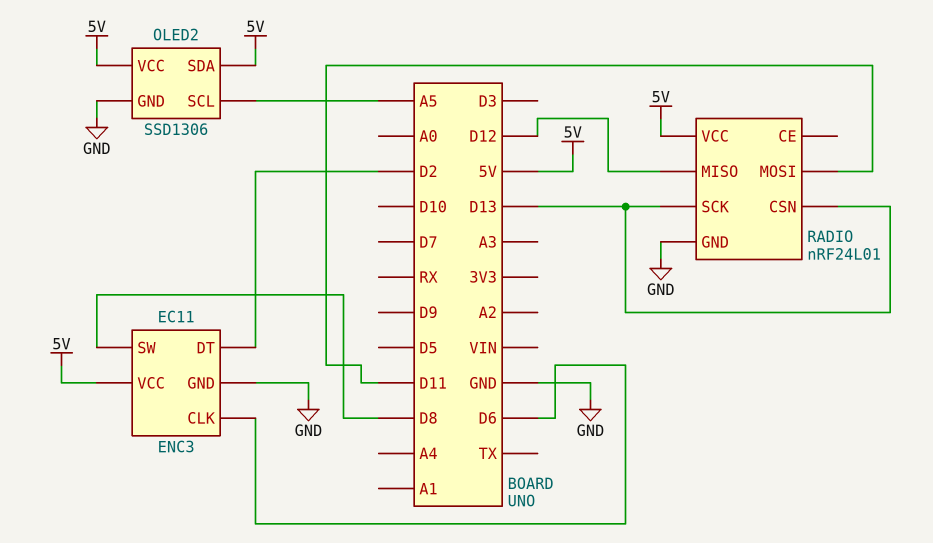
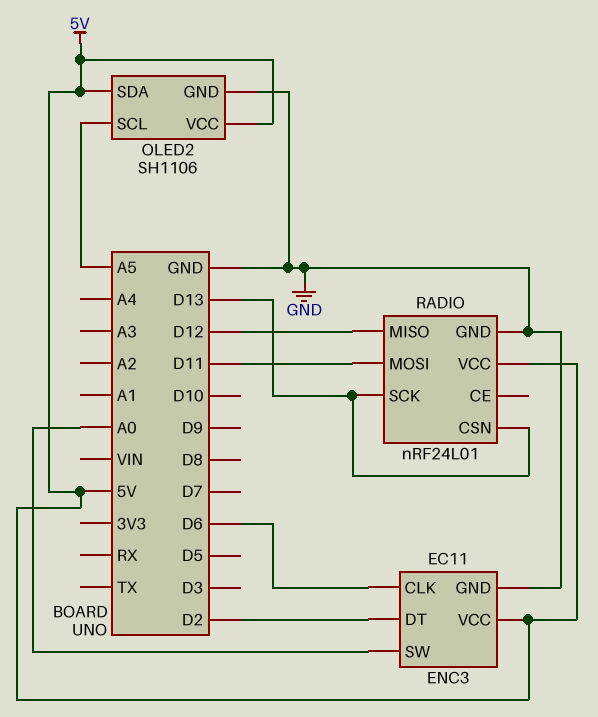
ENC3 pin SW: D8 -> A0
OLED2: SSD1306 -> SH1106

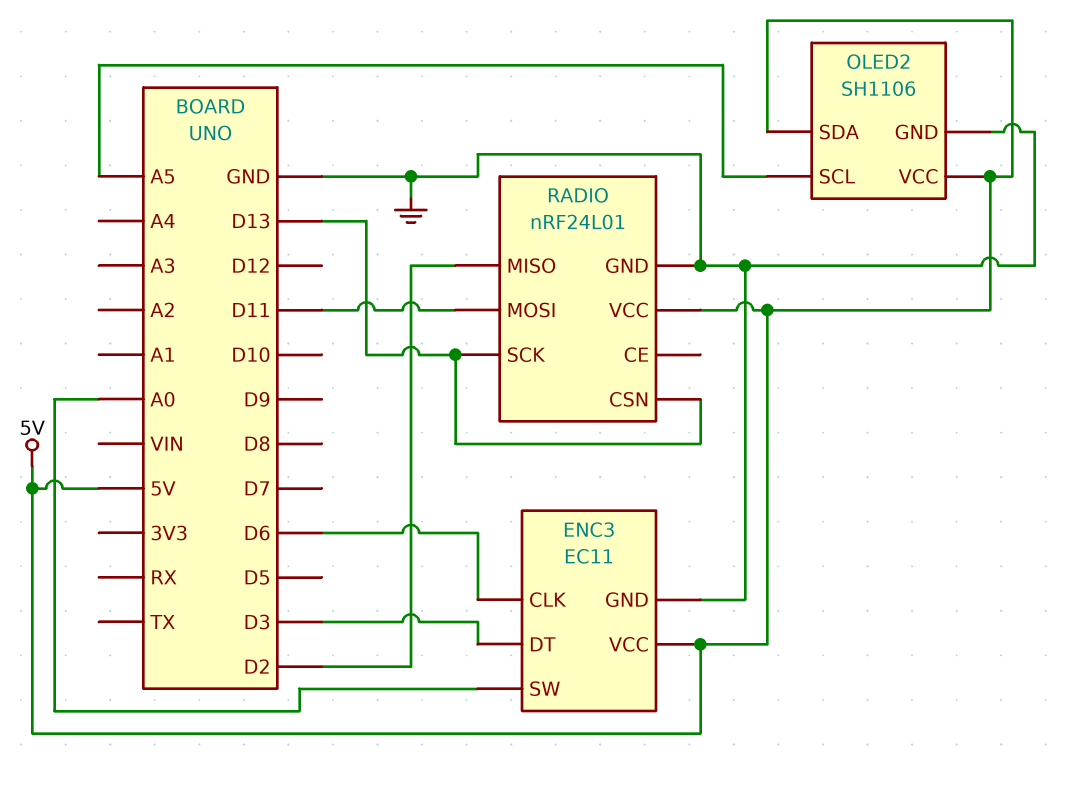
ENC3 pin DT: D2 -> D3
RADIO pin MISO: D12 -> D2

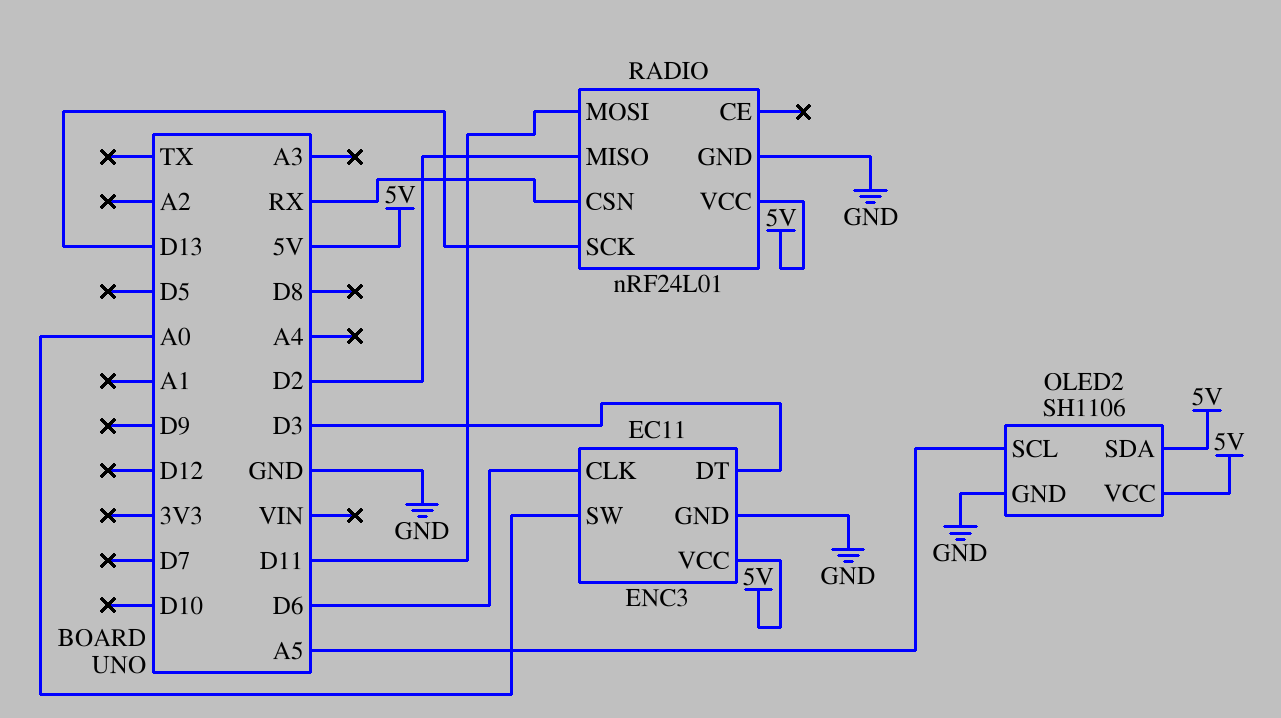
RADIO pin CSN: D13 -> RX

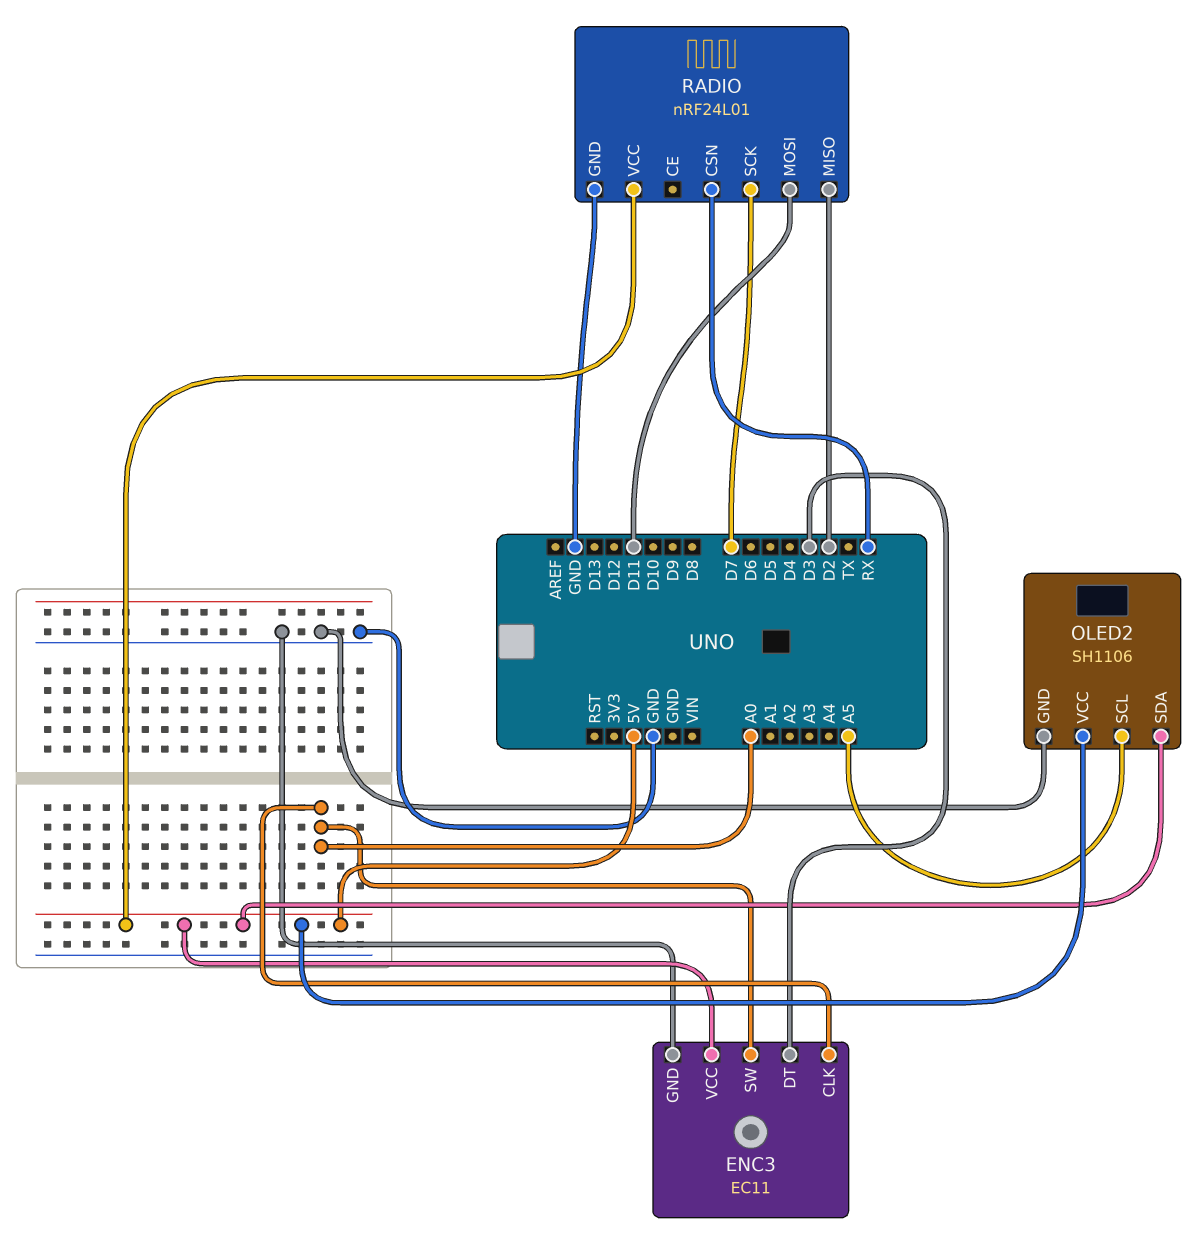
ENC3 pin CLK: D6 -> A0
RADIO pin SCK: D13 -> D7

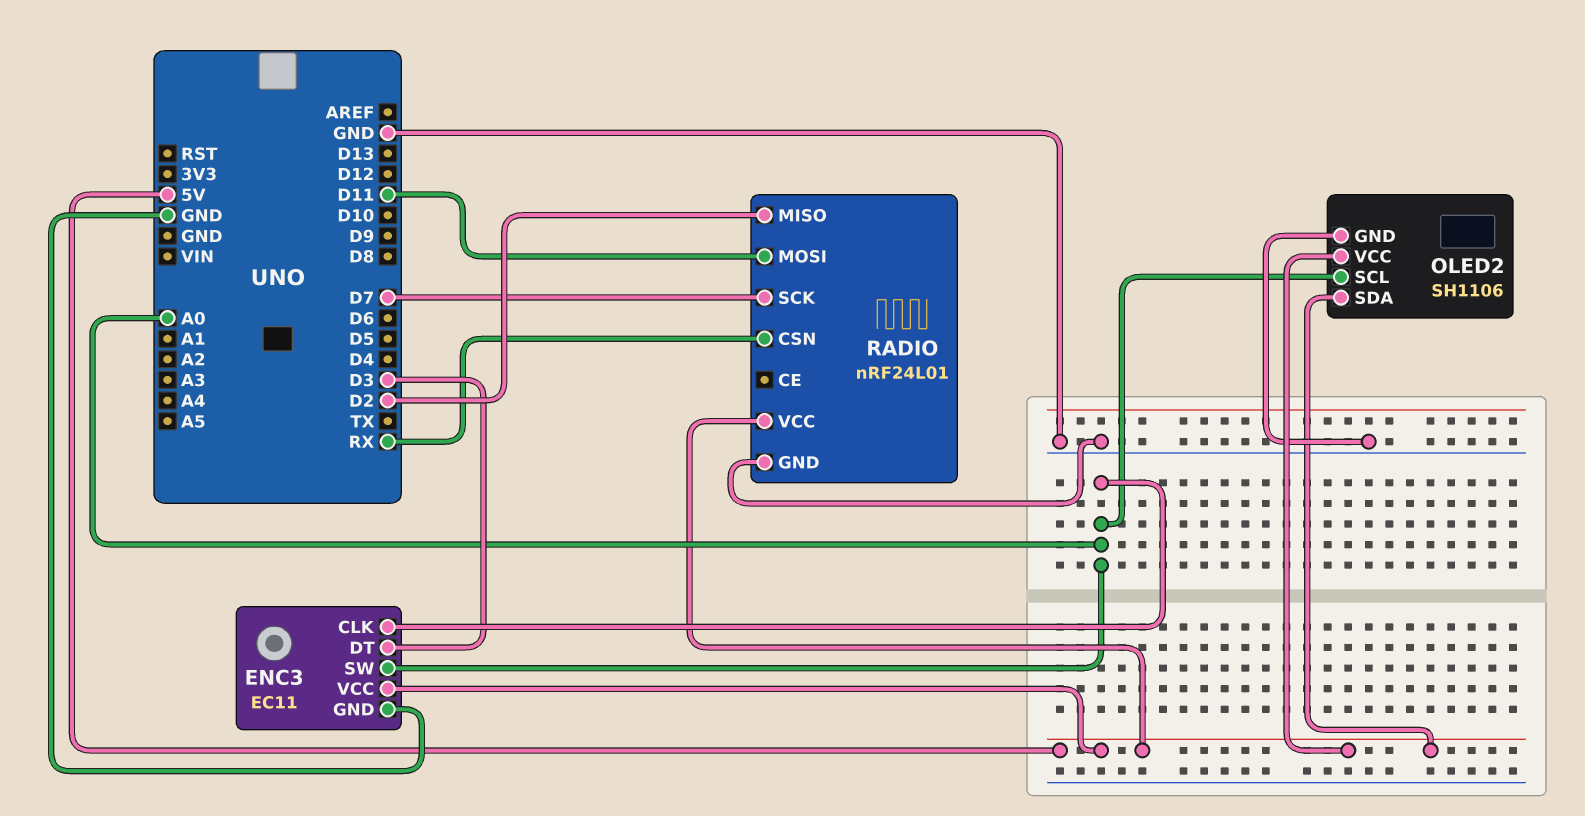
OLED2 pin SCL: A5 -> A0

